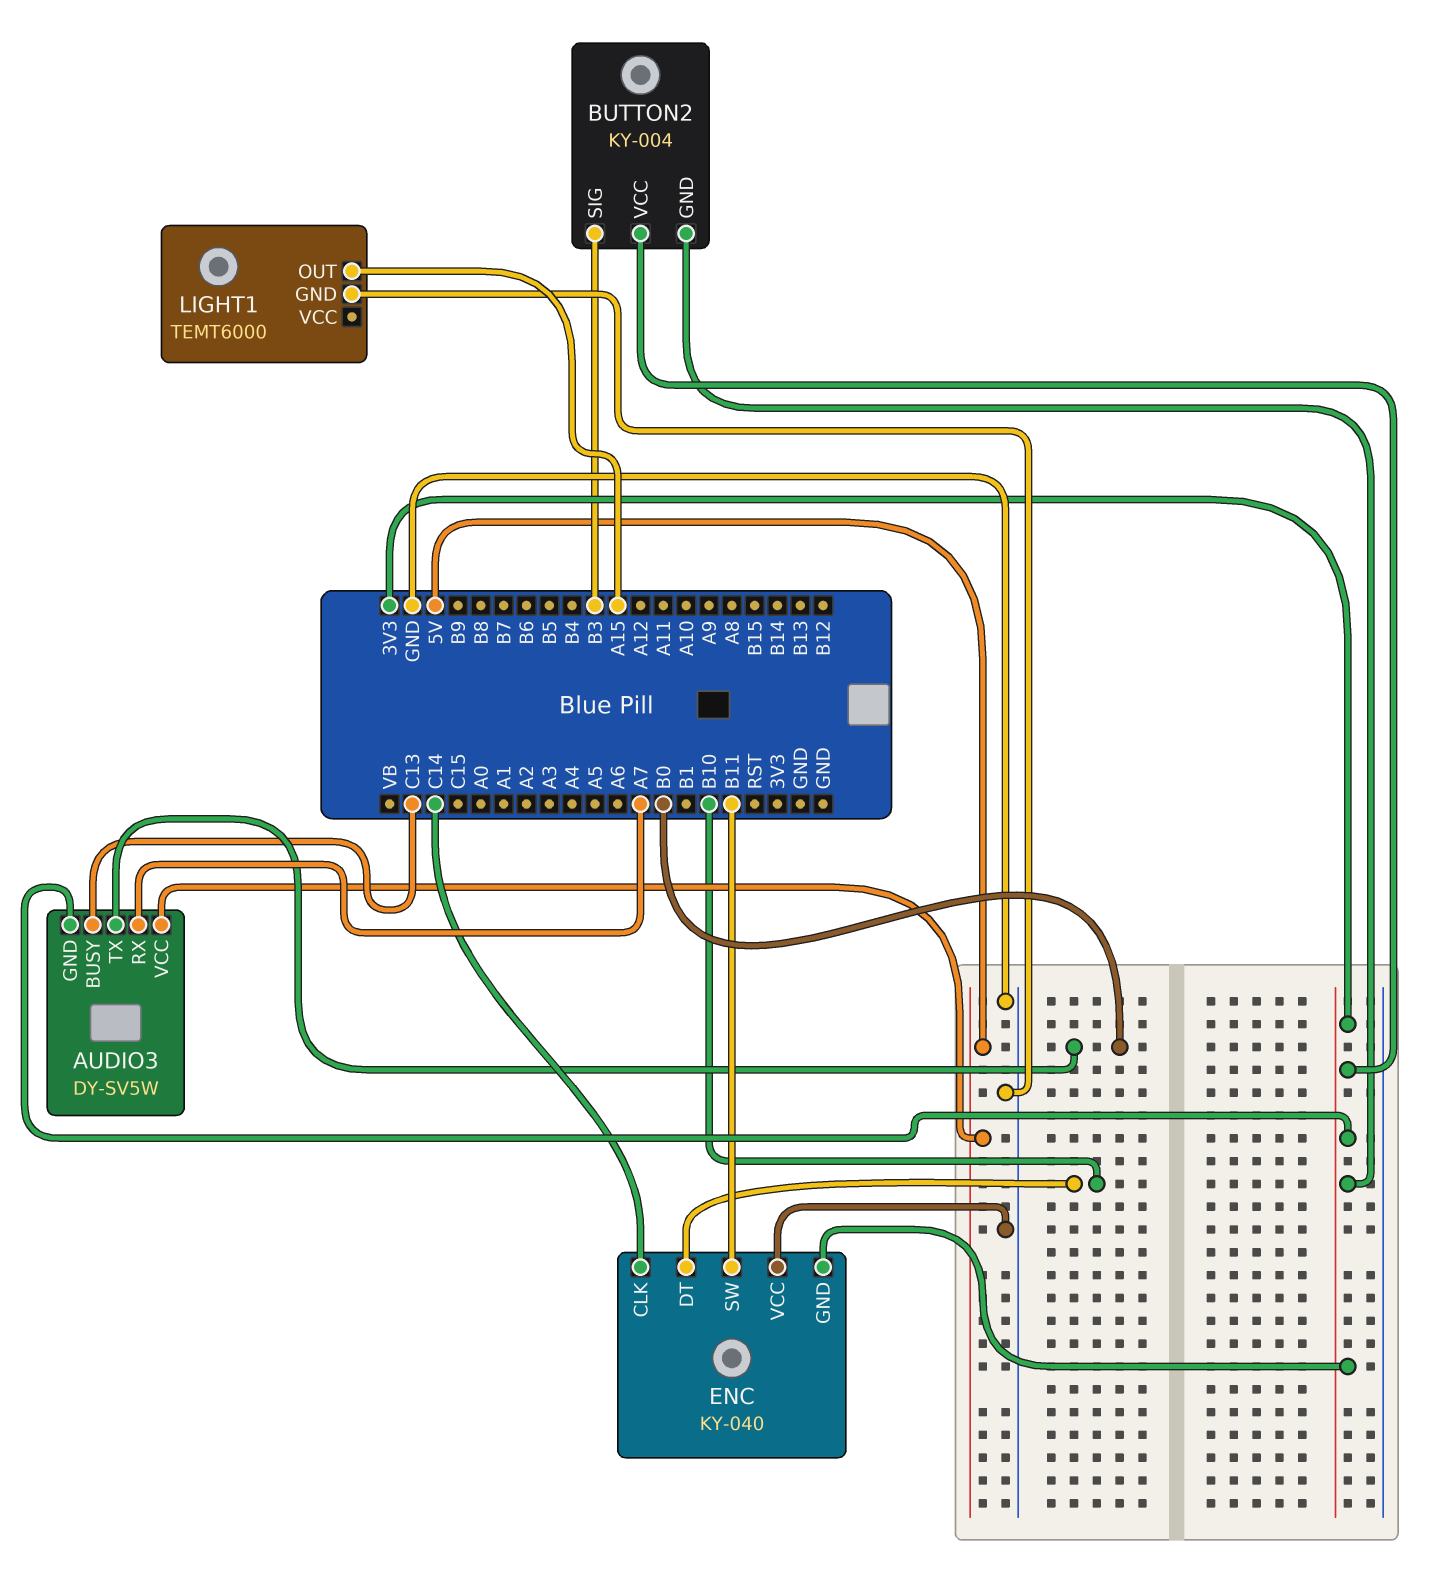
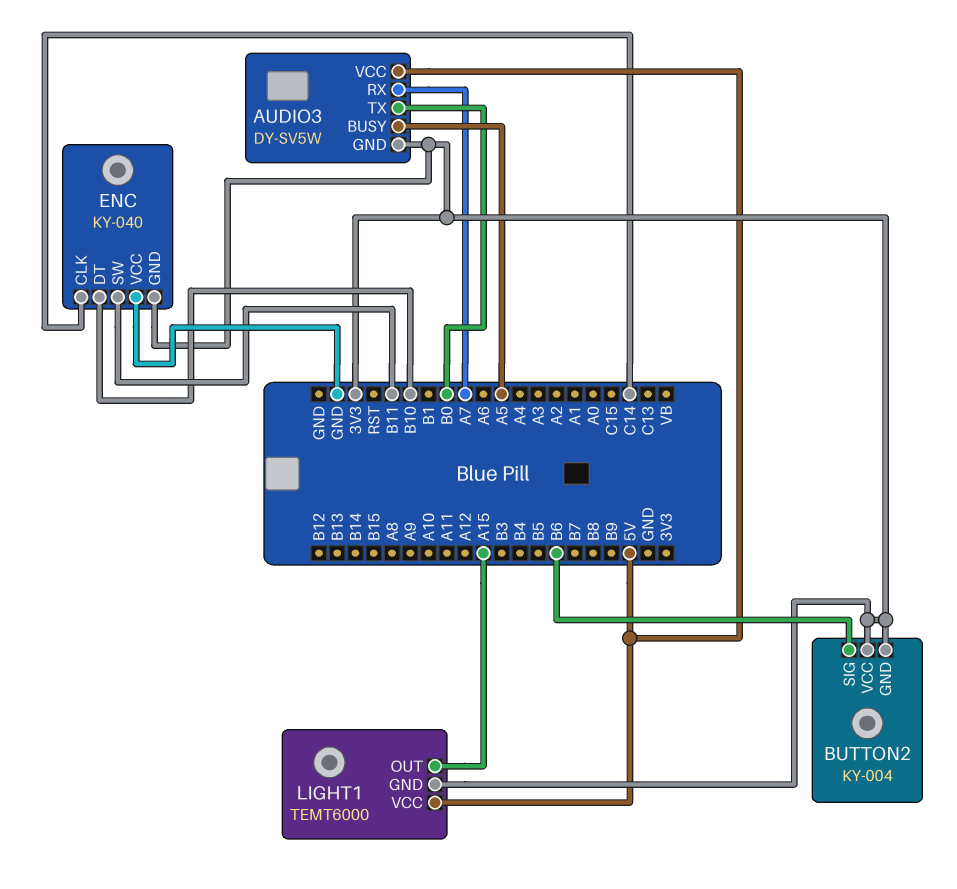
AUDIO3 pin BUSY: C13 -> A5
BUTTON2 pin SIG: B3 -> B6
LIGHT1 pin GND: GND -> 3V3
LIGHT1 pin VCC: none -> 5V

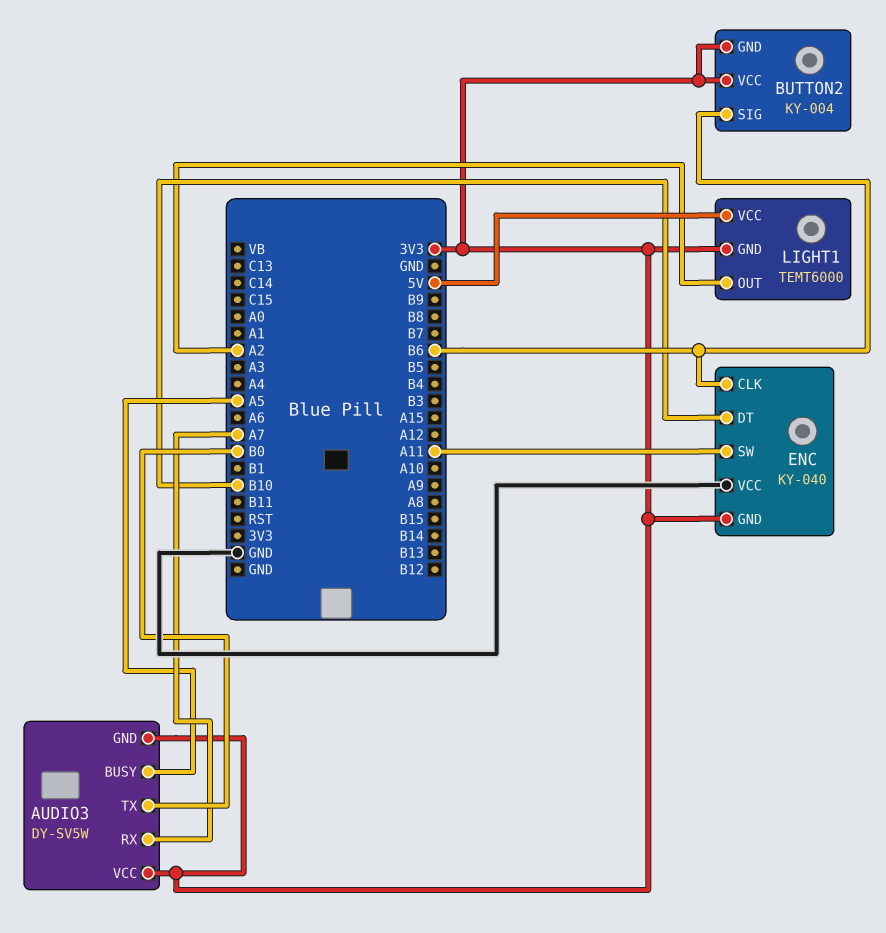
AUDIO3 pin VCC: 5V -> 3V3
ENC pin CLK: C14 -> B6
ENC pin SW: B11 -> A11
LIGHT1 pin OUT: A15 -> A2

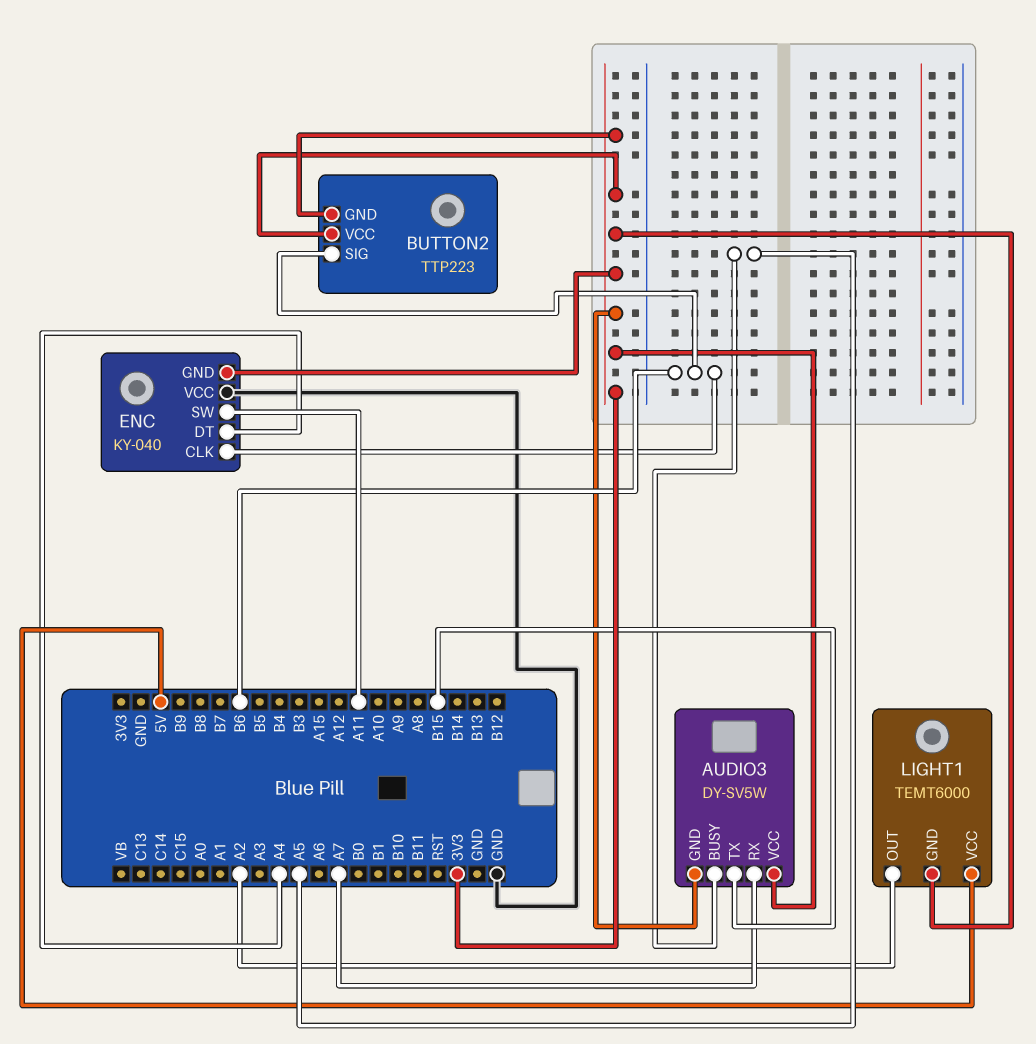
AUDIO3 pin TX: B0 -> B15
BUTTON2: KY-004 -> TTP223
ENC pin DT: B10 -> A4

